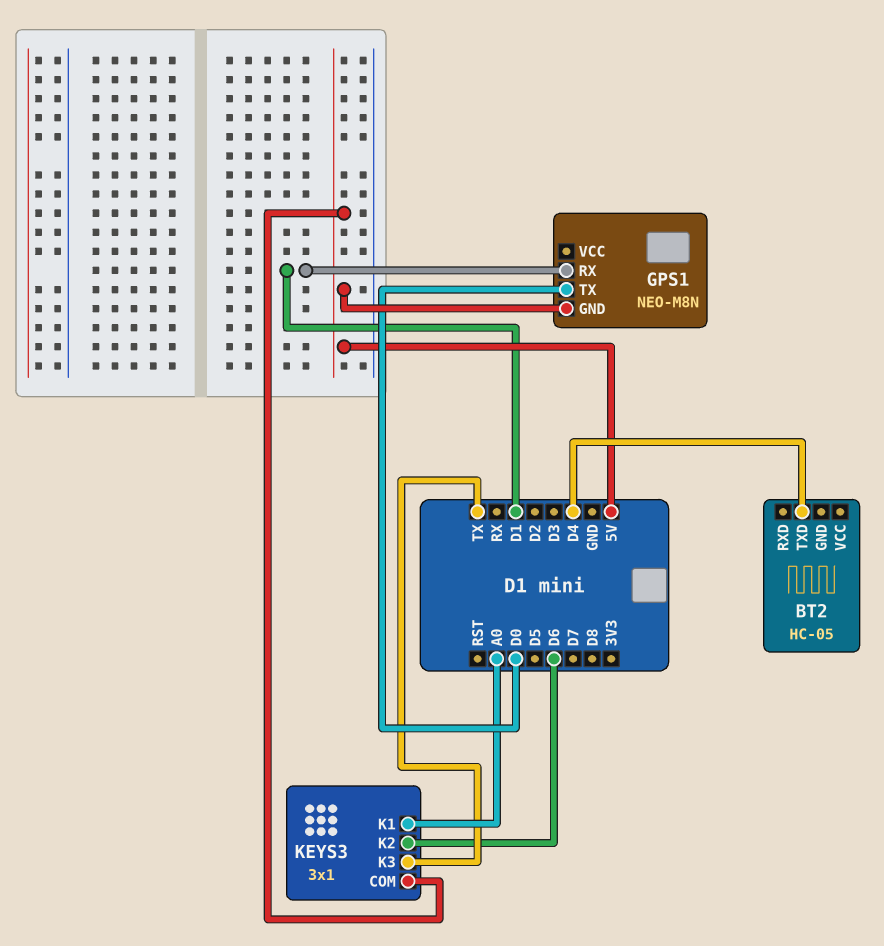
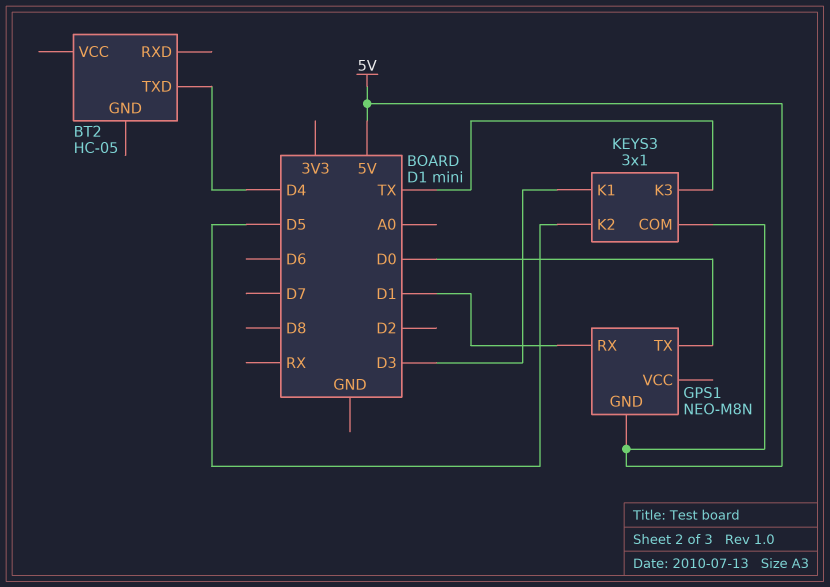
KEYS3 pin K1: A0 -> D3
KEYS3 pin K2: D6 -> D5

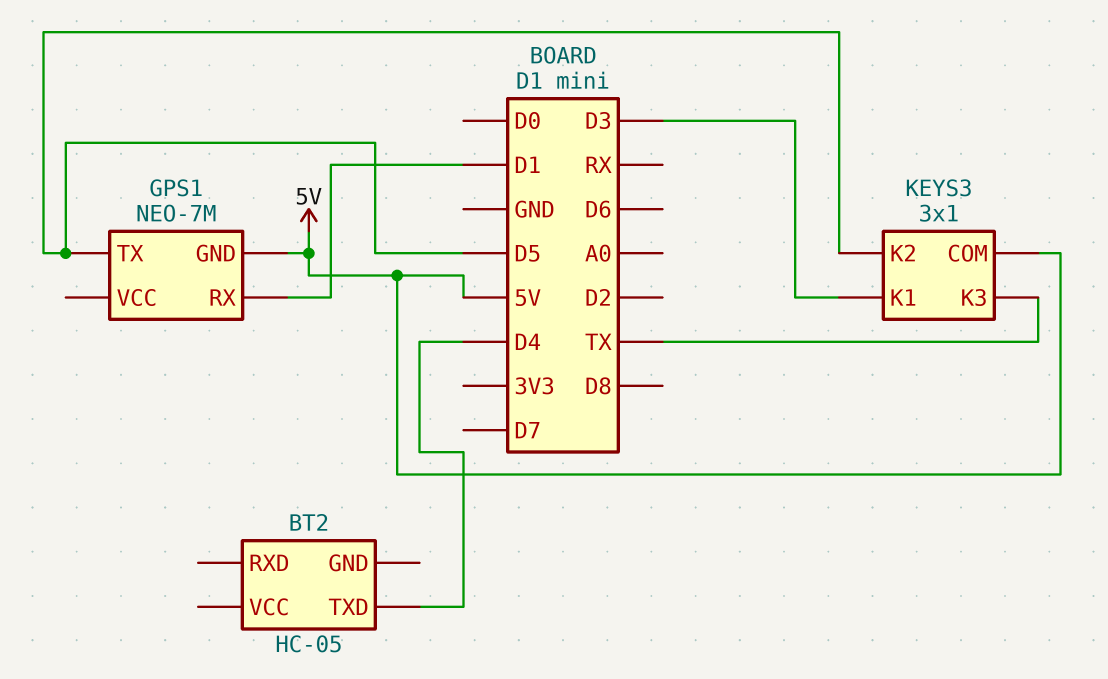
GPS1: NEO-M8N -> NEO-7M
GPS1 pin TX: D0 -> D5

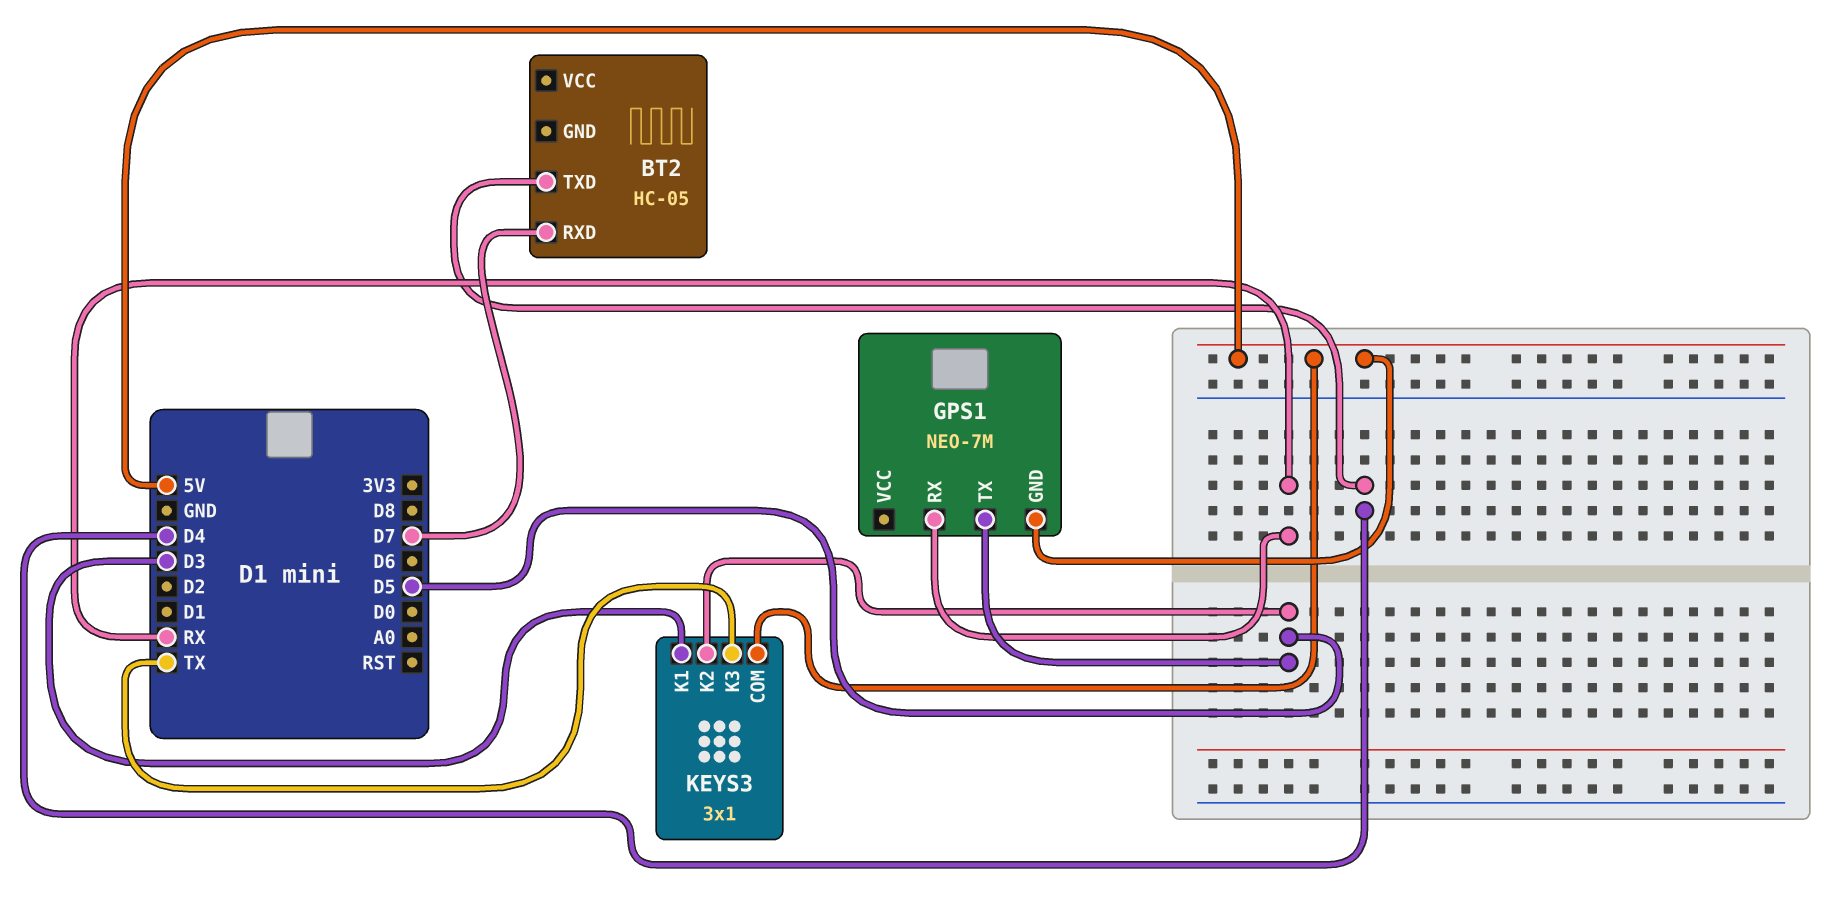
BT2 pin RXD: none -> D7
GPS1 pin RX: D1 -> RX

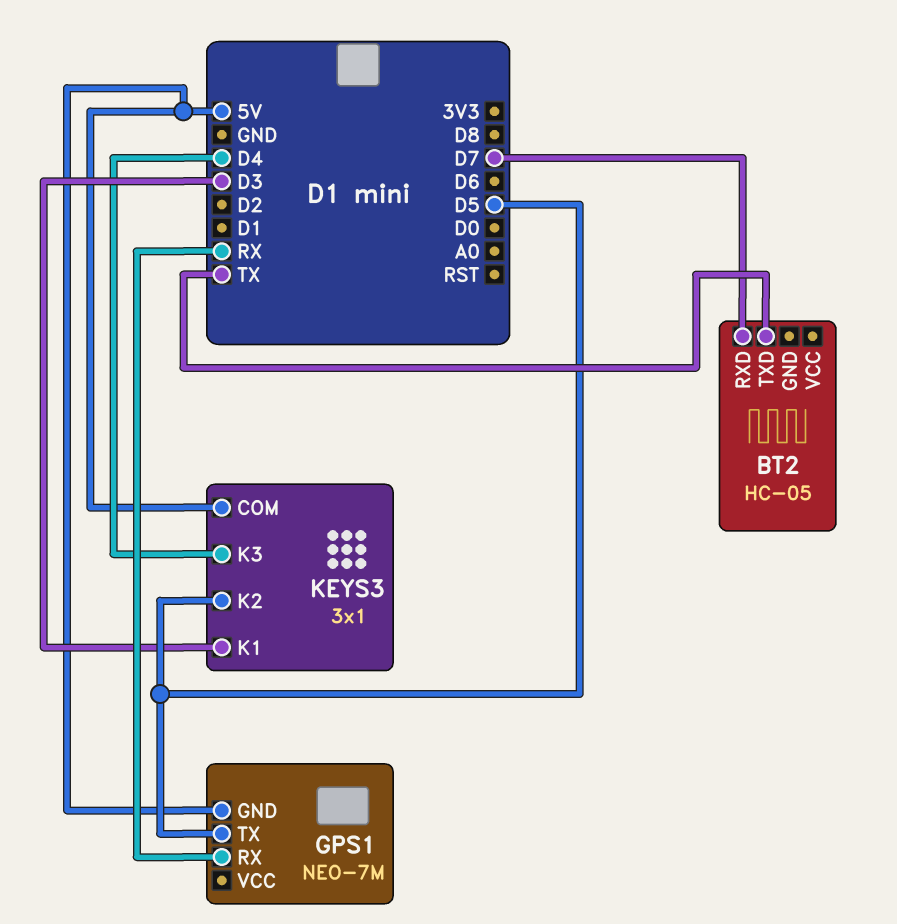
BT2 pin TXD: D4 -> TX
KEYS3 pin K3: TX -> D4

